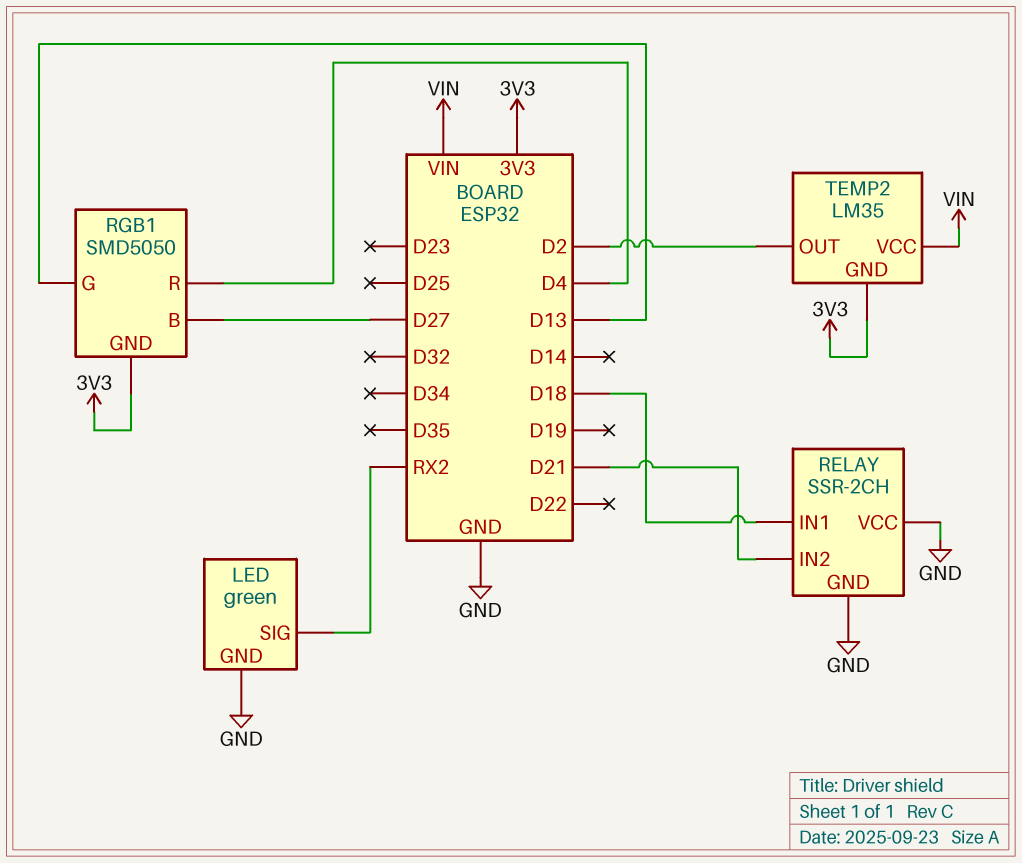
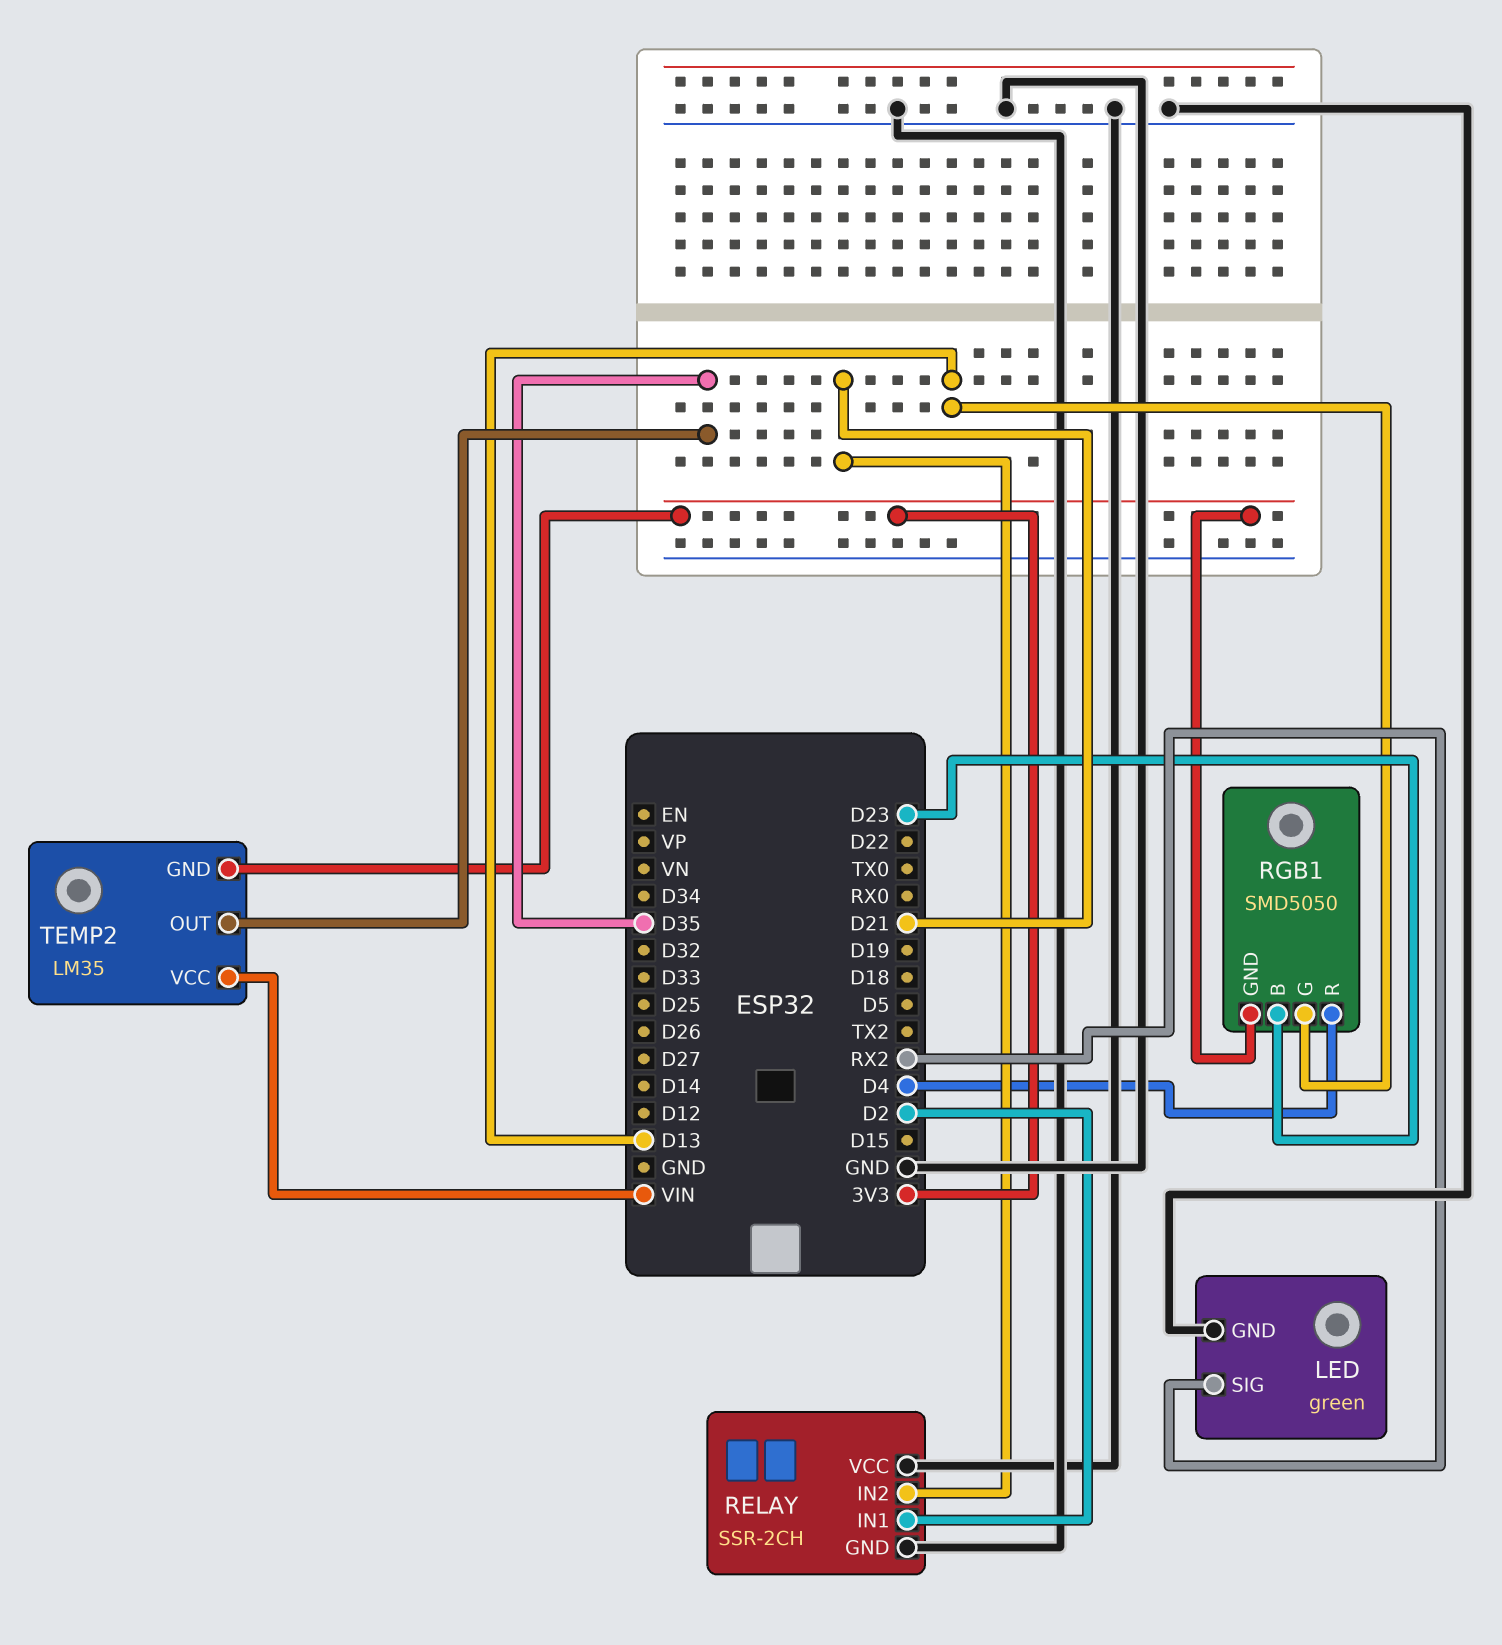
RELAY pin IN1: D18 -> D2
RGB1 pin B: D27 -> D23
TEMP2 pin OUT: D2 -> D35

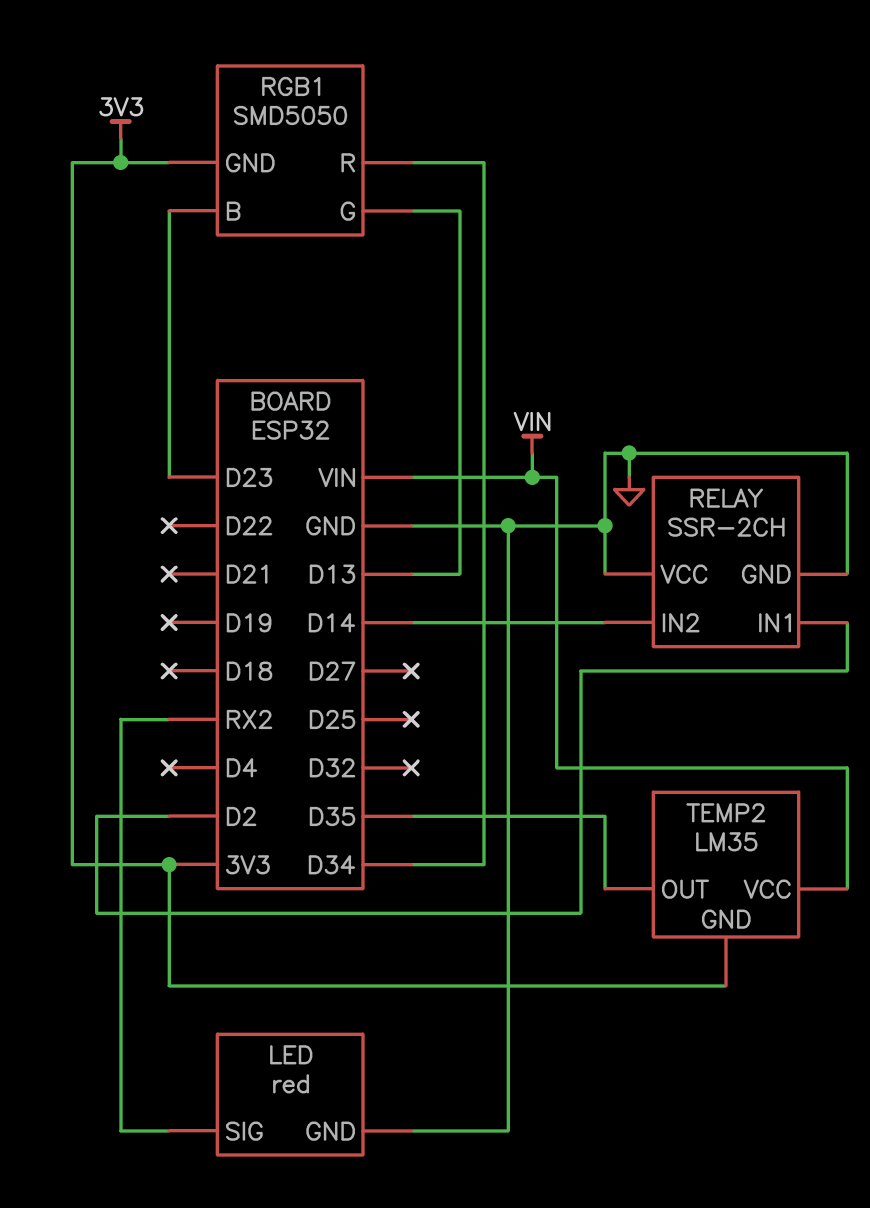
LED: green -> red
RELAY pin IN2: D21 -> D14
RGB1 pin R: D4 -> D34

